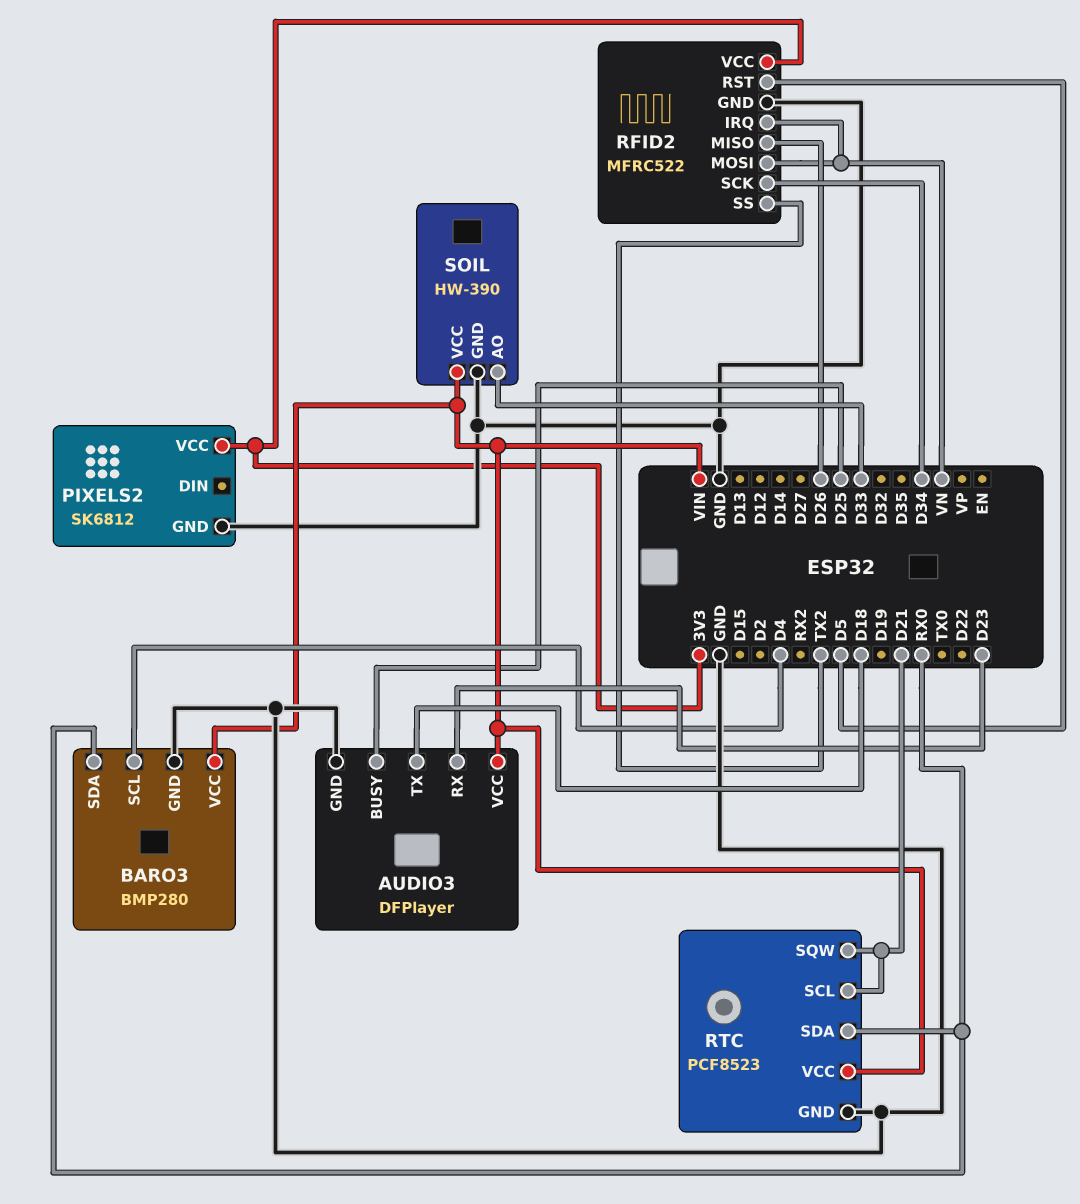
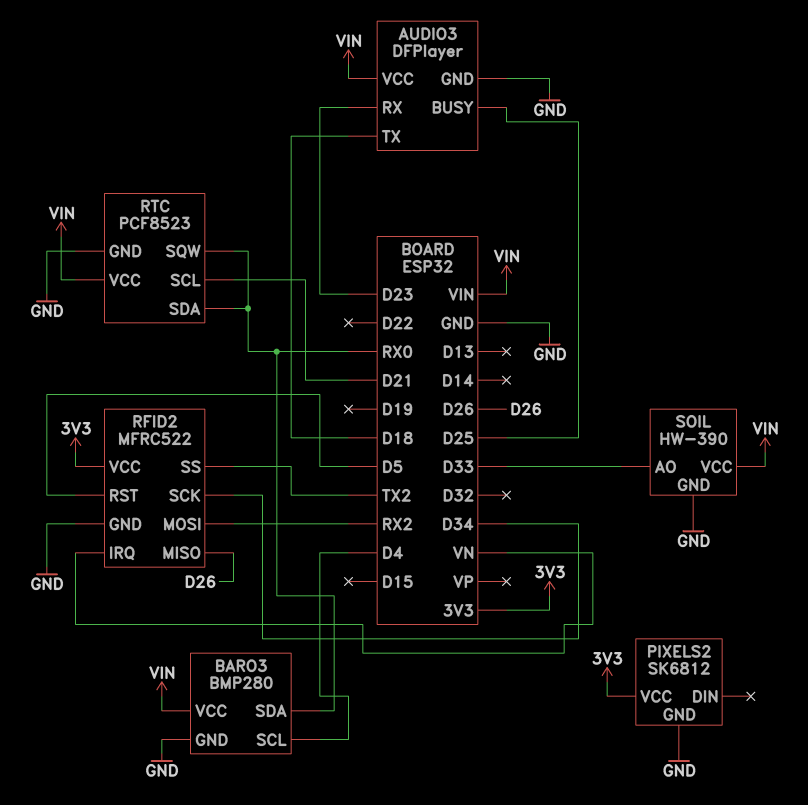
RFID2 pin MOSI: VN -> RX2
RTC pin SQW: D21 -> RX0

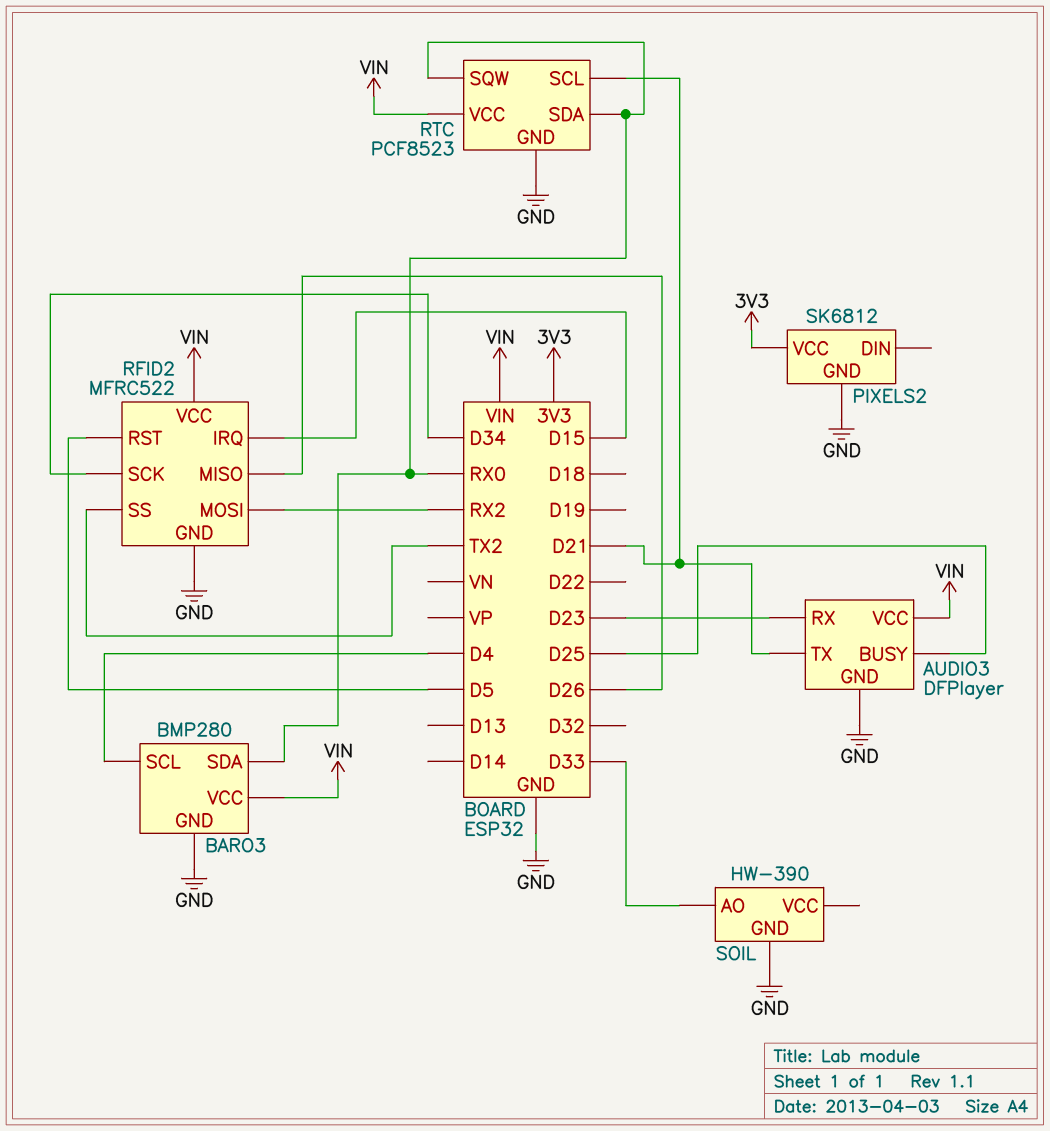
AUDIO3 pin TX: D18 -> D21
RFID2 pin IRQ: VN -> D15
RFID2 pin VCC: 3V3 -> VIN
SOIL pin VCC: VIN -> none

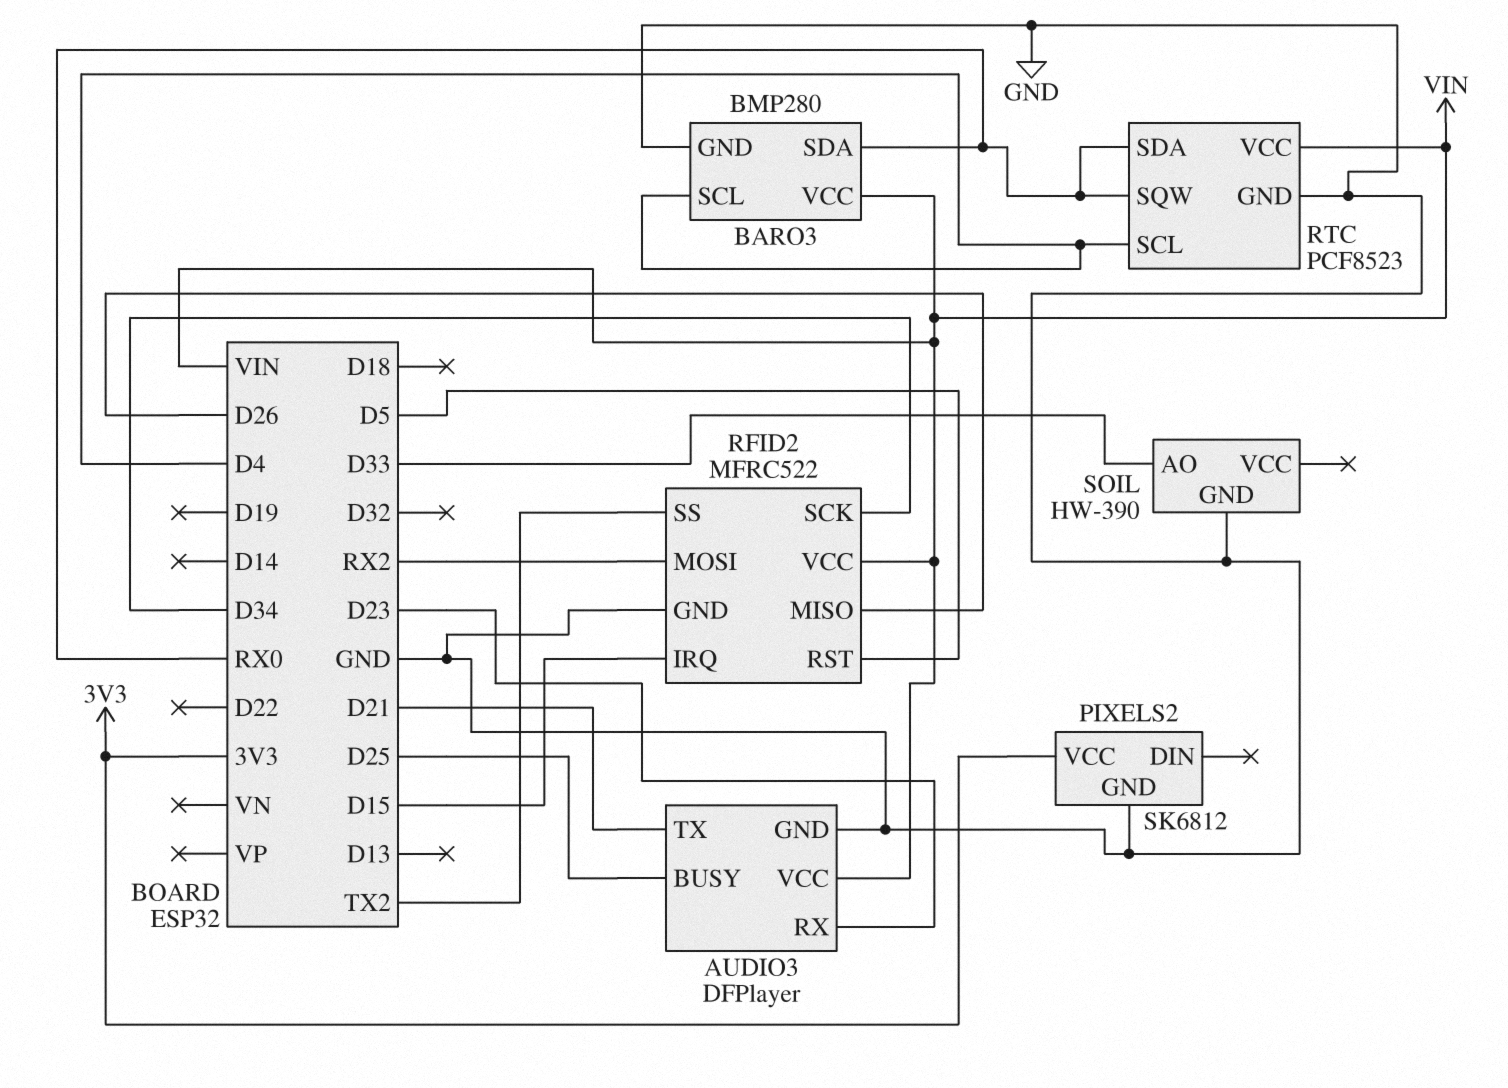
RTC pin SCL: D21 -> D4

